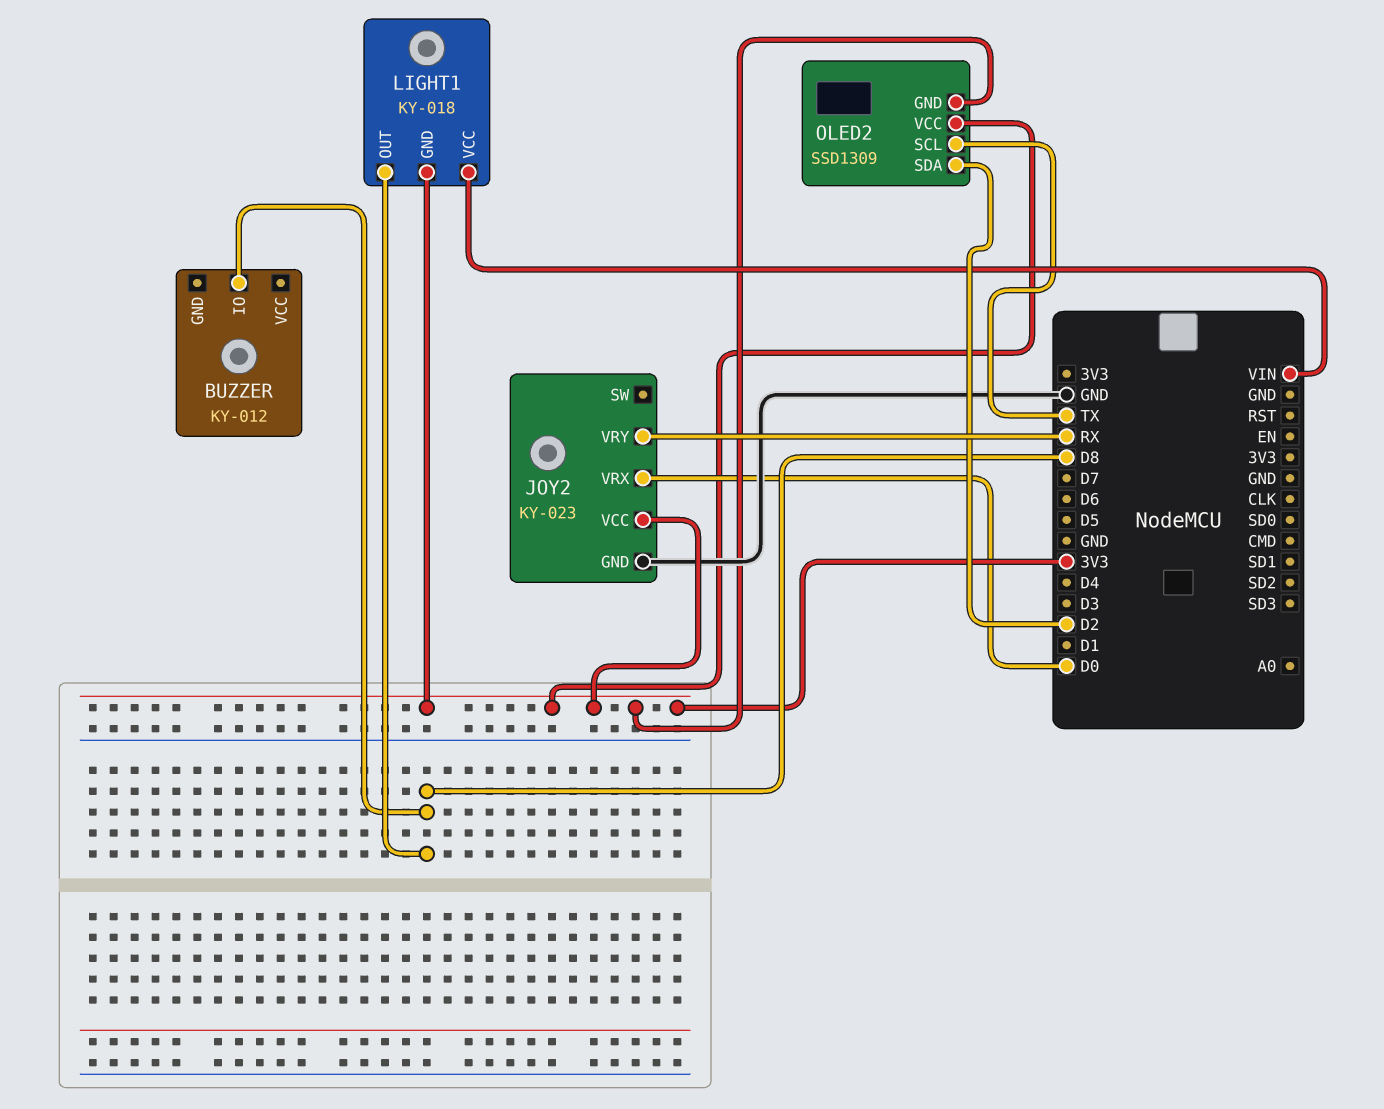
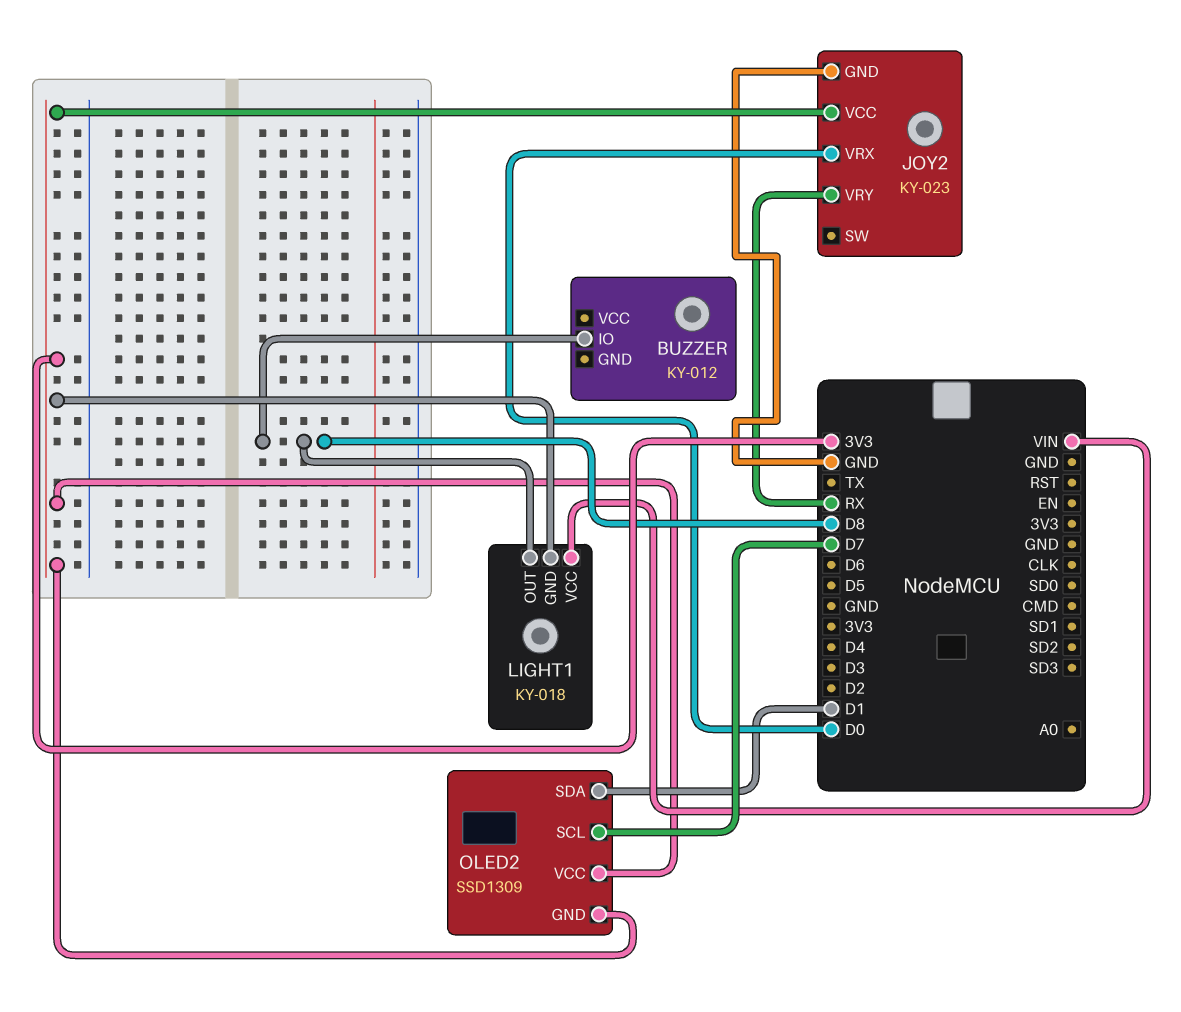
OLED2 pin SCL: TX -> D7
OLED2 pin SDA: D2 -> D1

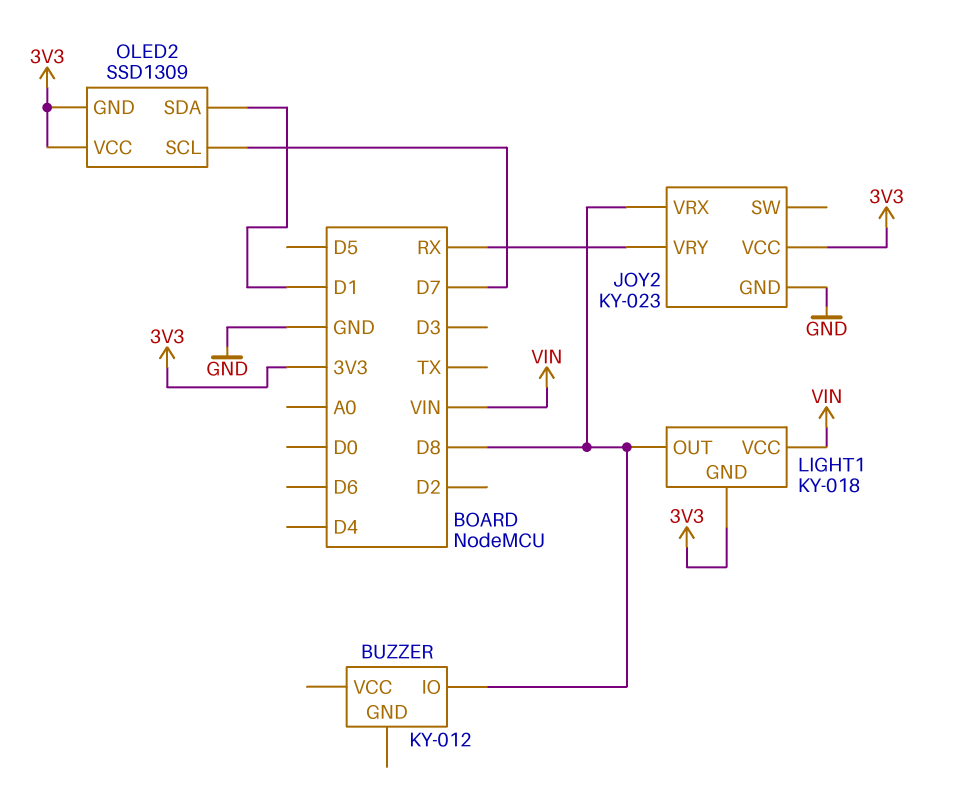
JOY2 pin VRX: D0 -> D8

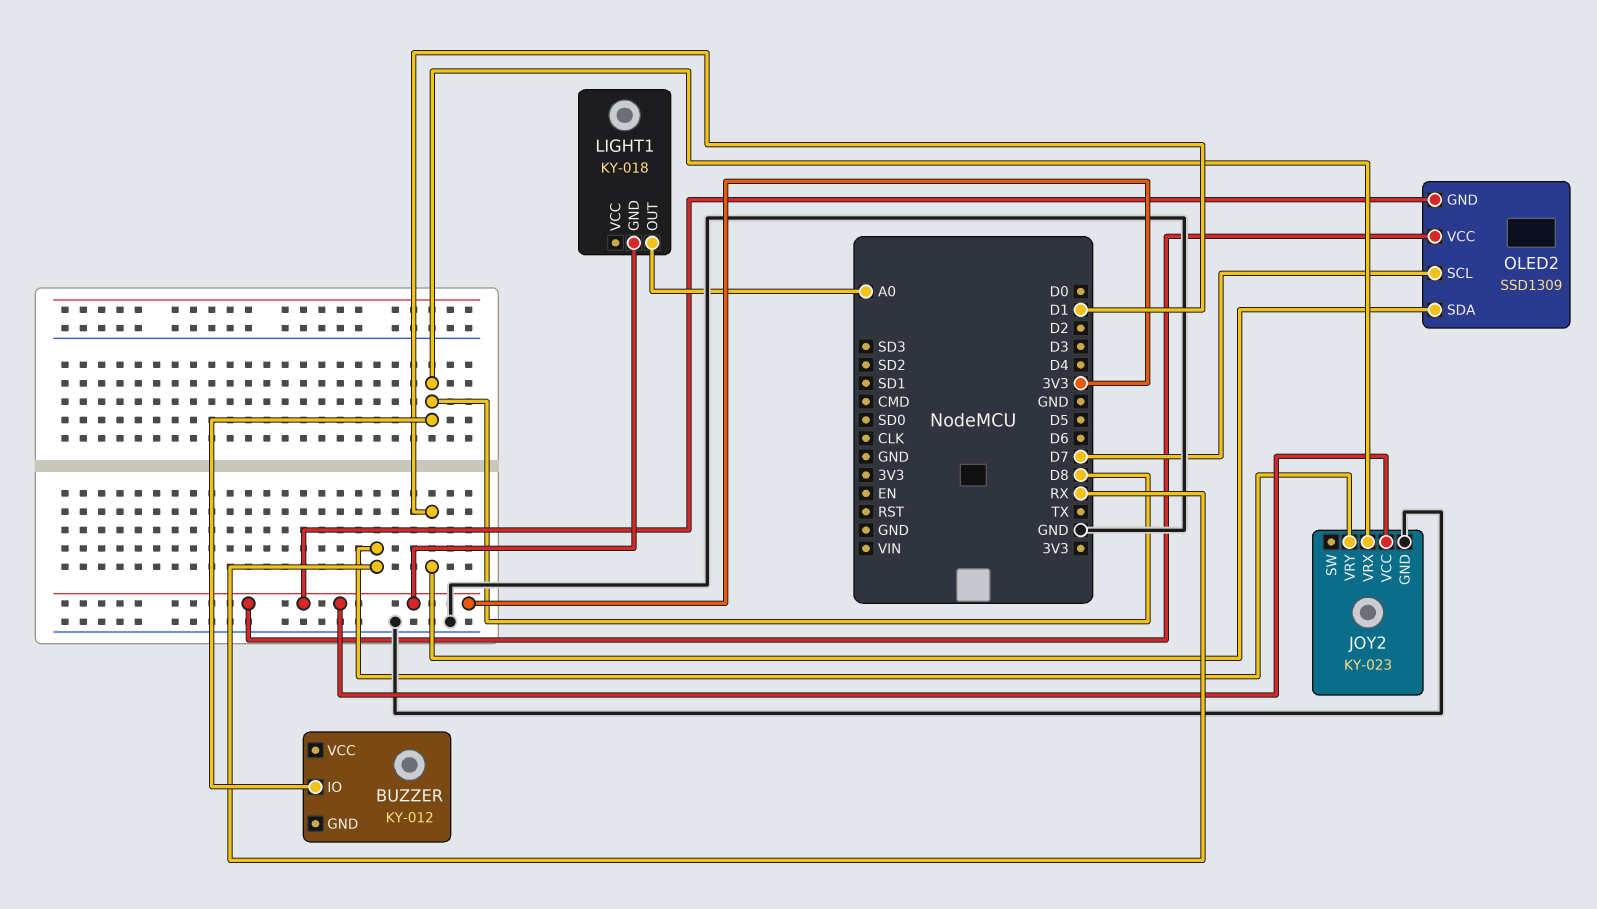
LIGHT1 pin OUT: D8 -> A0
LIGHT1 pin VCC: VIN -> none

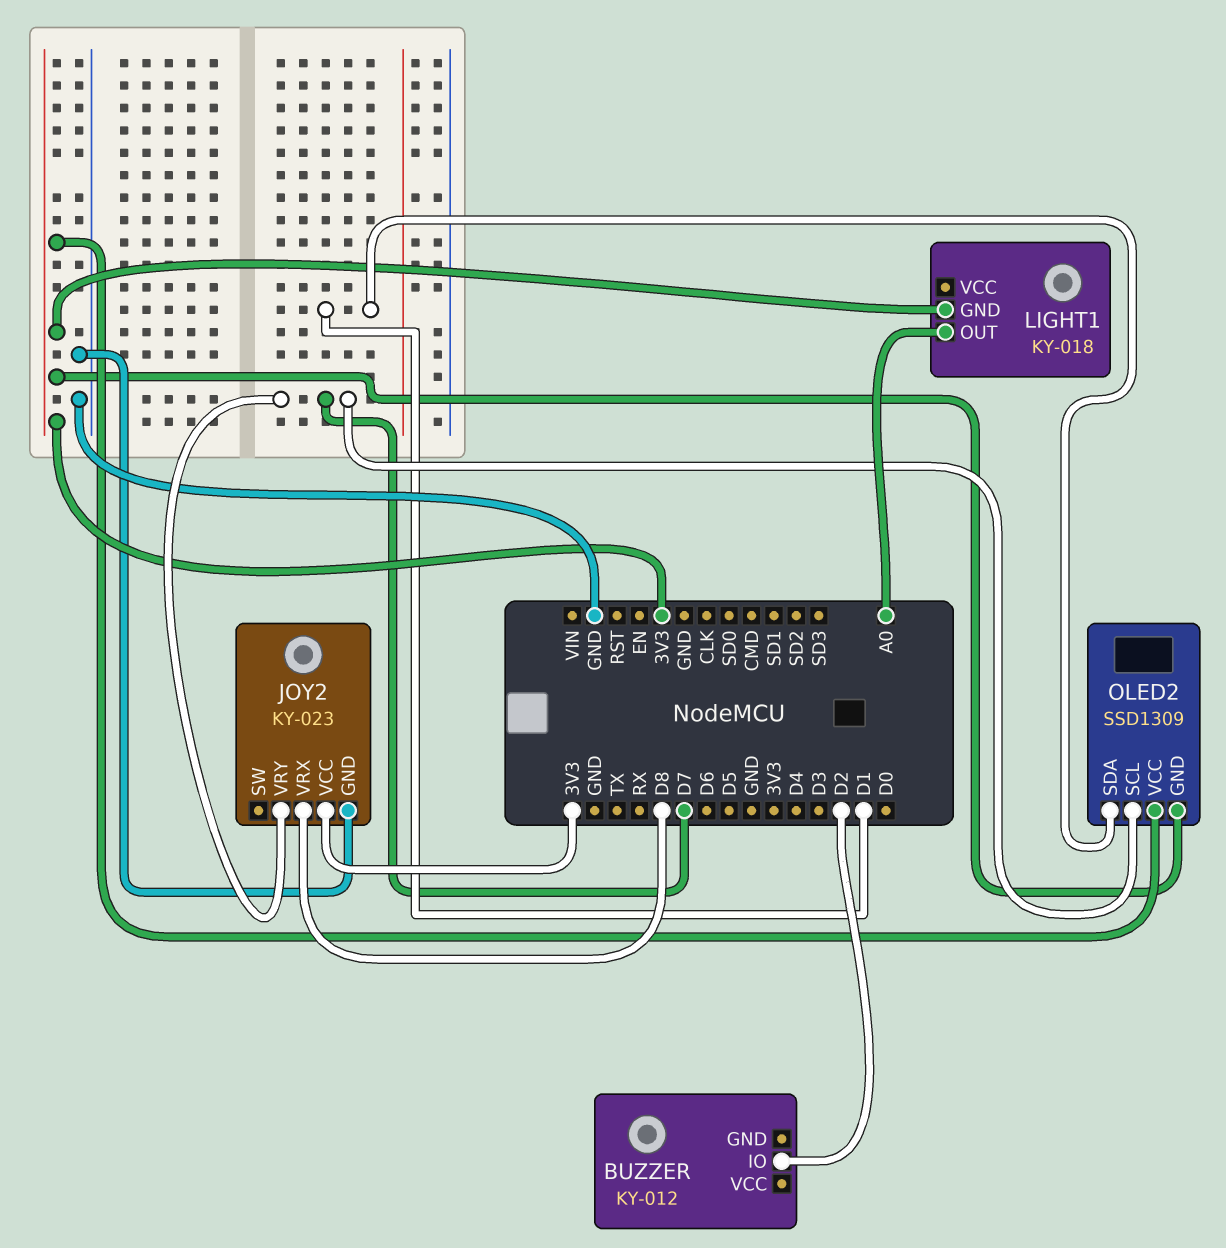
BUZZER pin IO: D8 -> D2
JOY2 pin VRY: RX -> D7

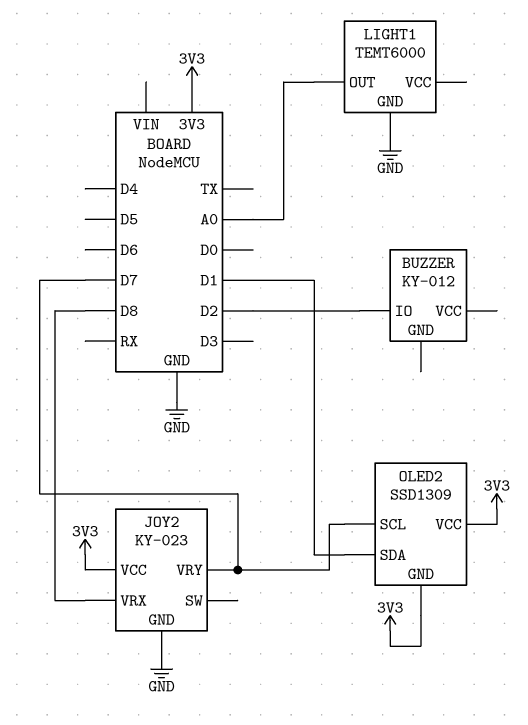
LIGHT1: KY-018 -> TEMT6000
LIGHT1 pin GND: 3V3 -> GND

